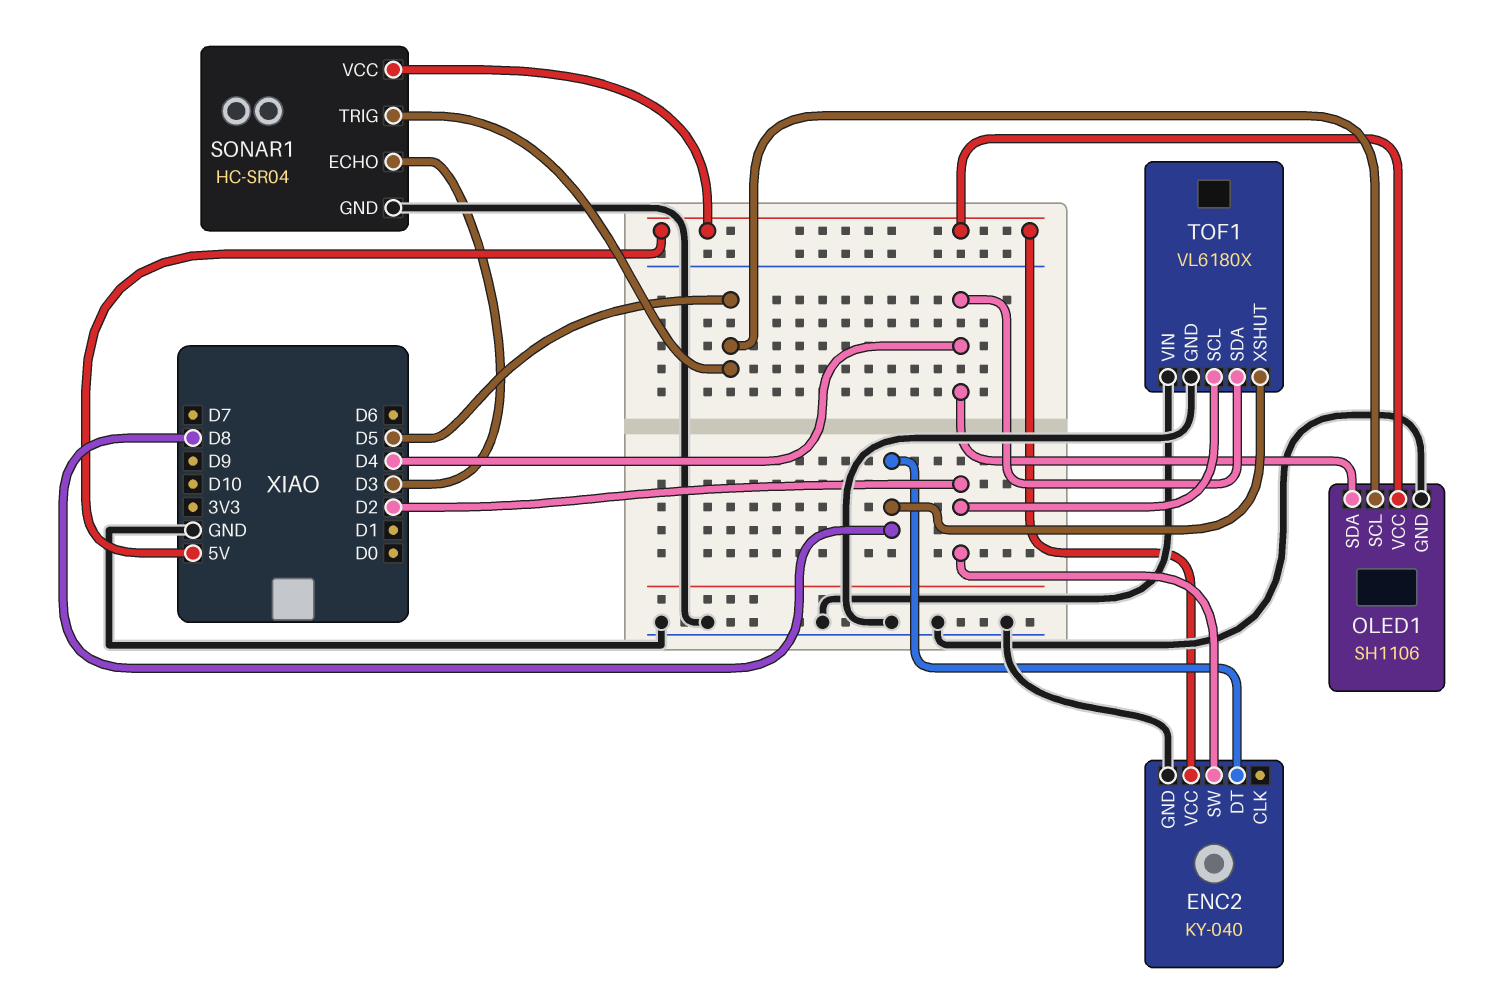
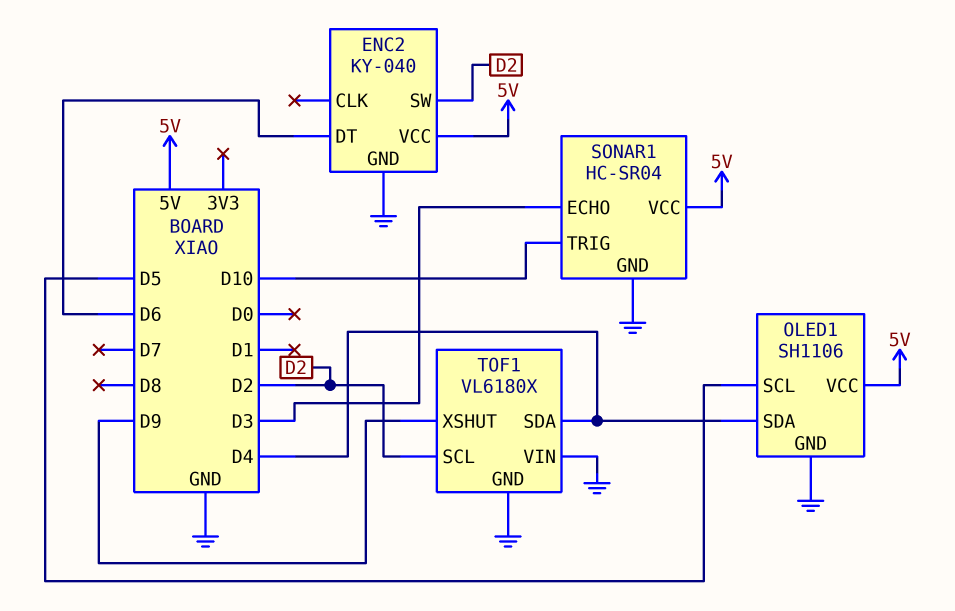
ENC2 pin DT: D8 -> D6
SONAR1 pin TRIG: D5 -> D10
TOF1 pin XSHUT: D8 -> D9

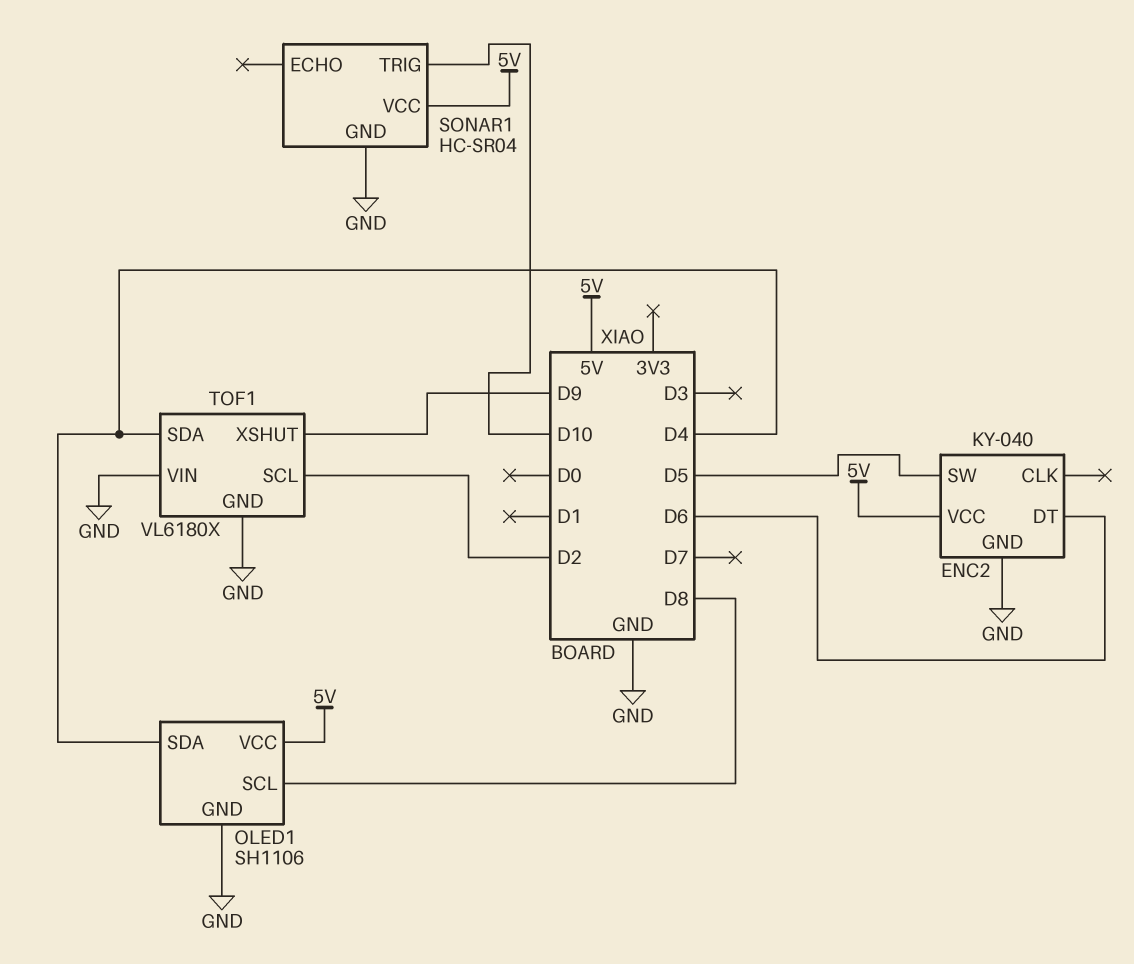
ENC2 pin SW: D2 -> D5
OLED1 pin SCL: D5 -> D8
SONAR1 pin ECHO: D3 -> none

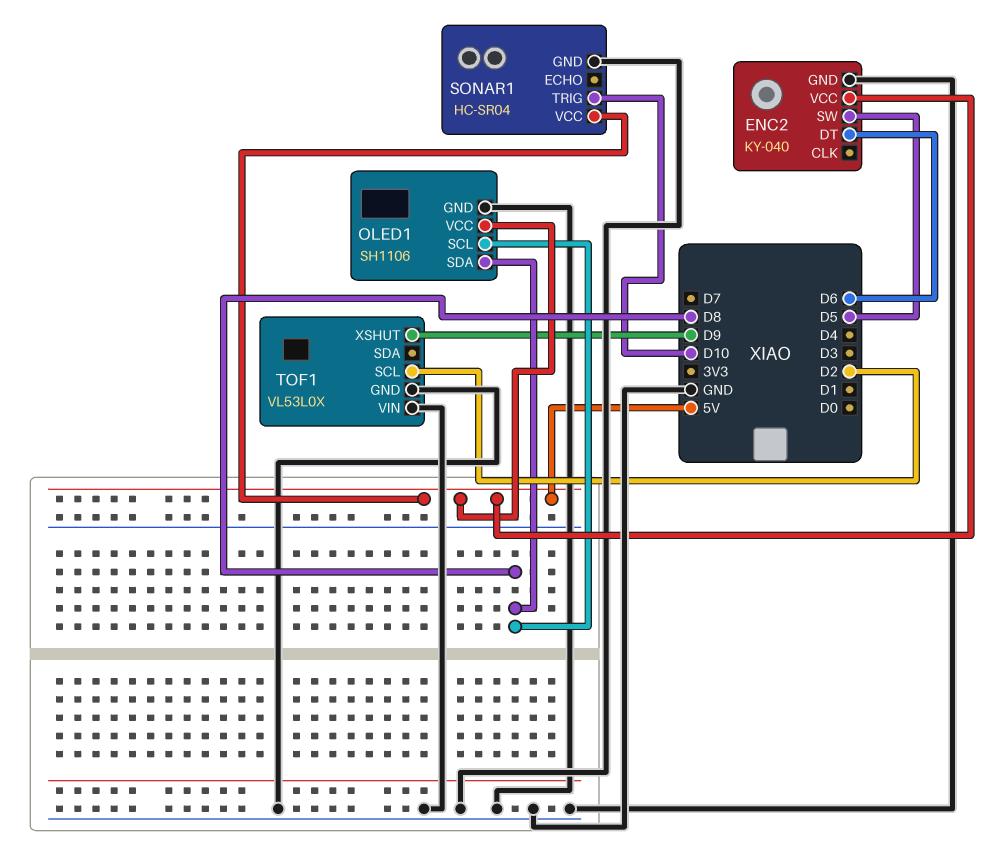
OLED1 pin SDA: D4 -> D8
TOF1: VL6180X -> VL53L0X
TOF1 pin SDA: D4 -> none

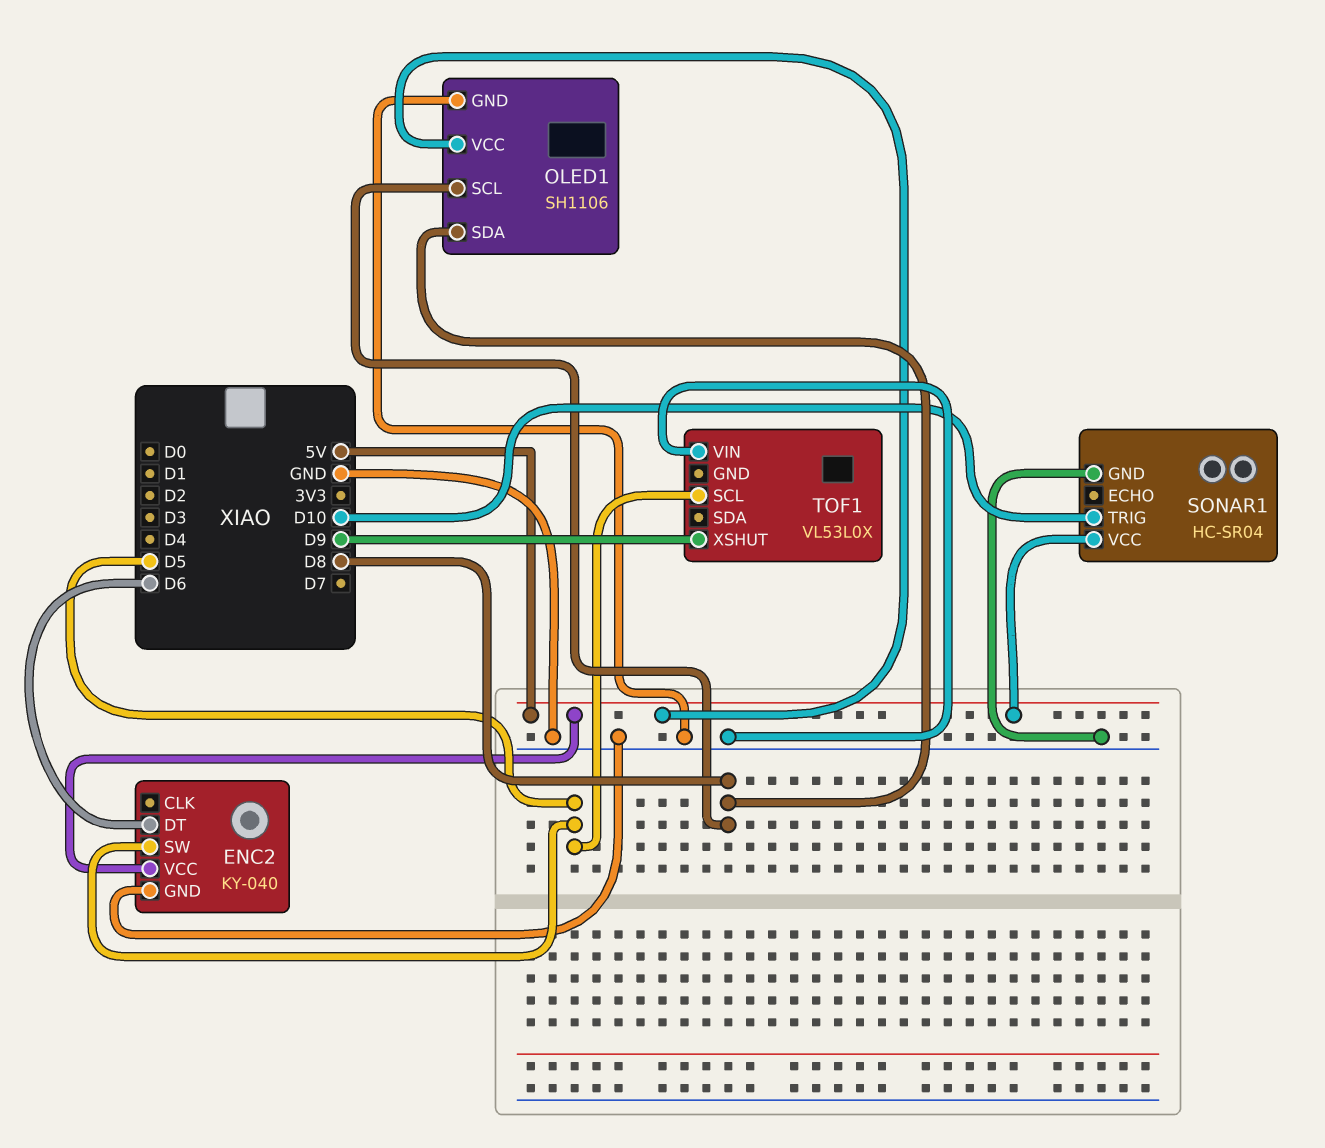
TOF1 pin GND: GND -> none
TOF1 pin SCL: D2 -> D5

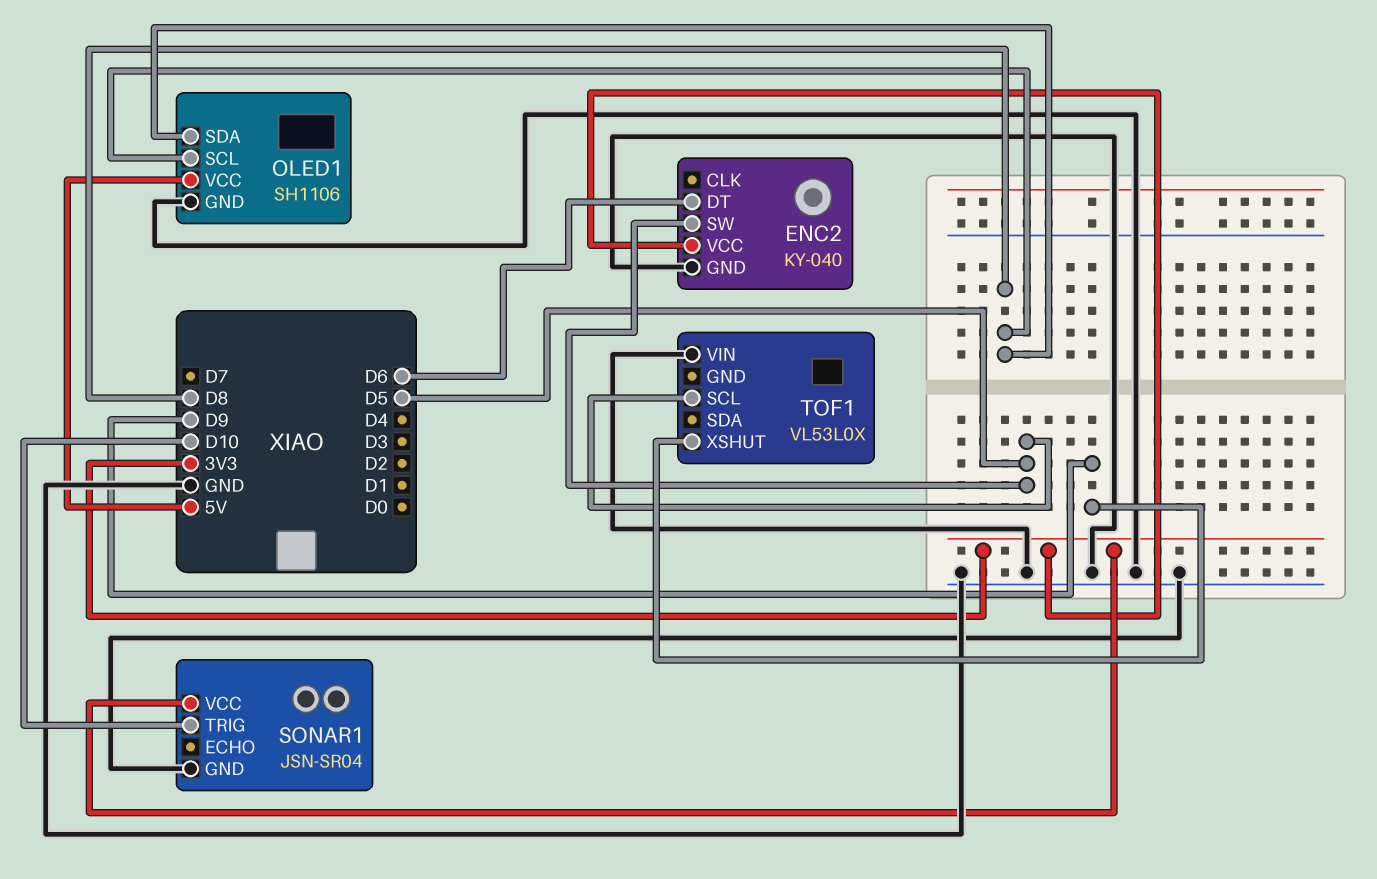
ENC2 pin VCC: 5V -> 3V3
SONAR1: HC-SR04 -> JSN-SR04
SONAR1 pin VCC: 5V -> 3V3

